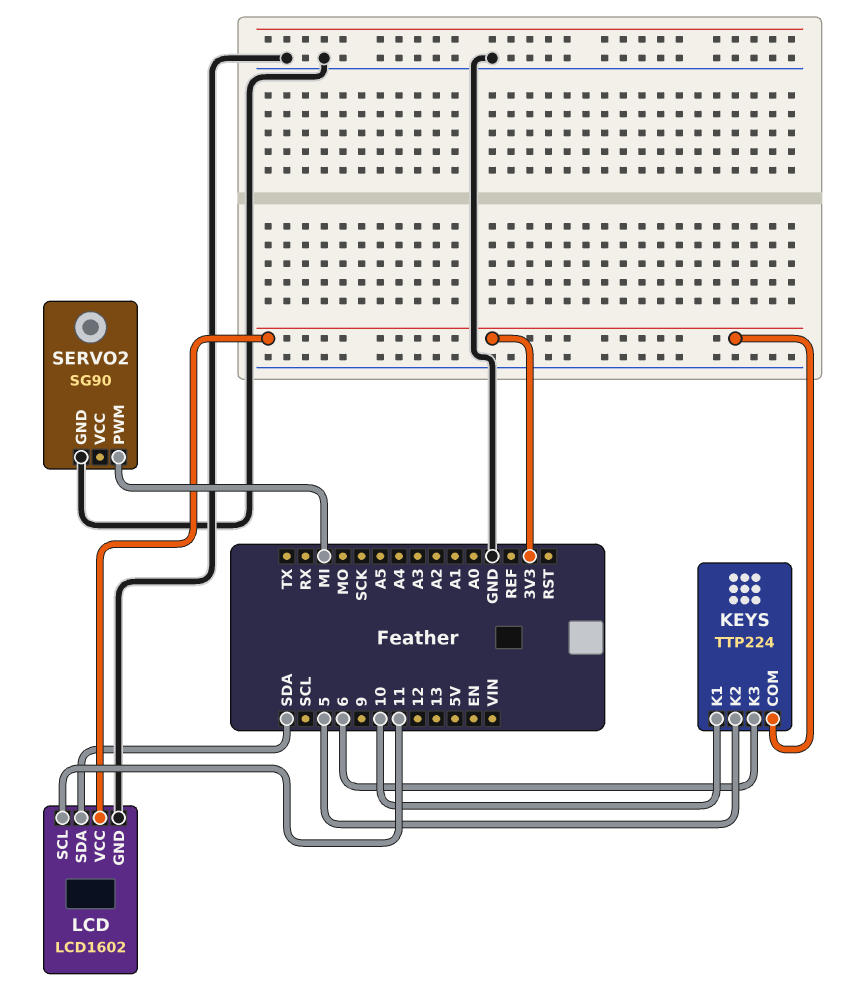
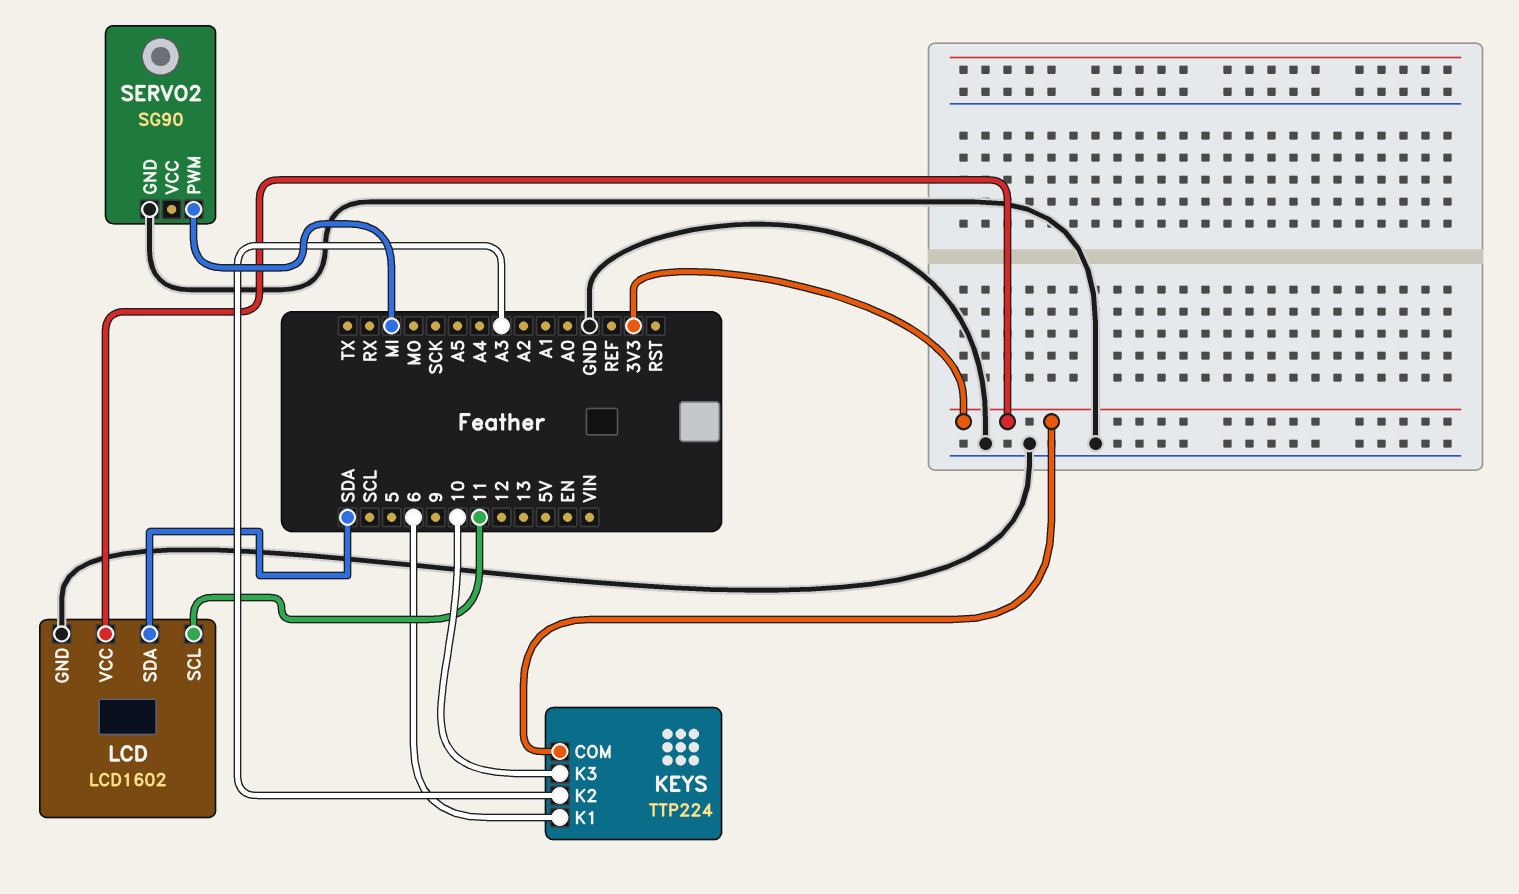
KEYS pin K1: 10 -> 6
KEYS pin K2: 5 -> A3
KEYS pin K3: 6 -> 10

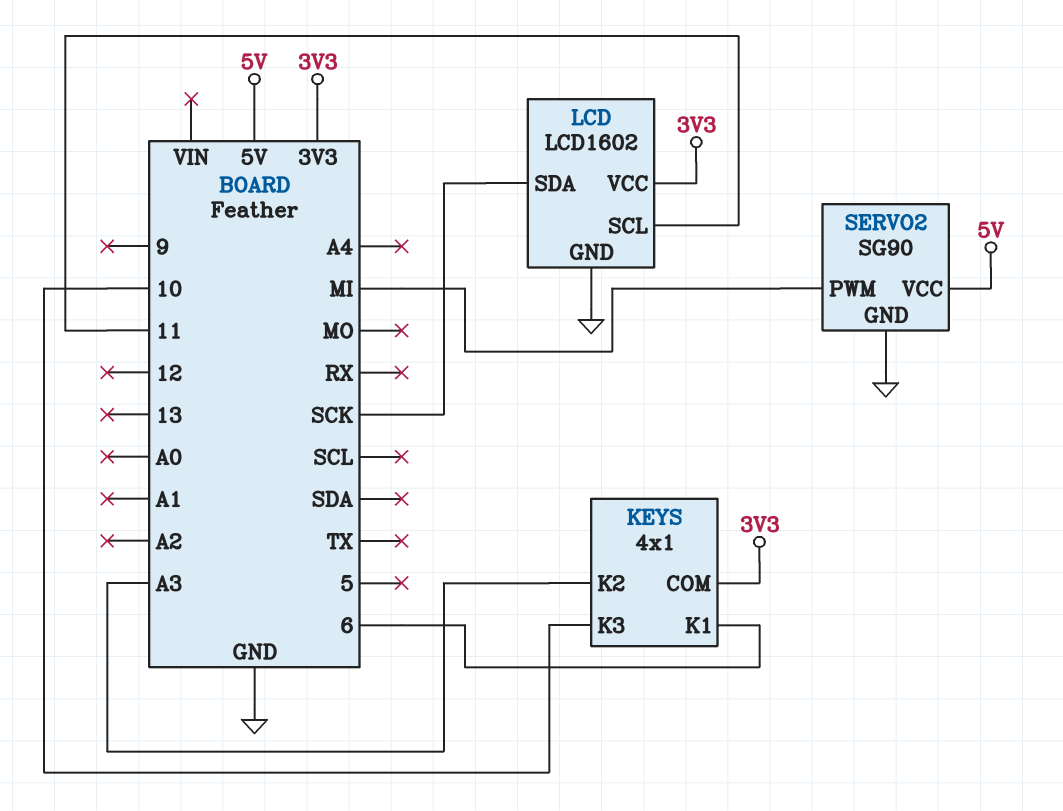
KEYS: TTP224 -> 4x1
LCD pin SDA: SDA -> SCK
SERVO2 pin VCC: none -> 5V

